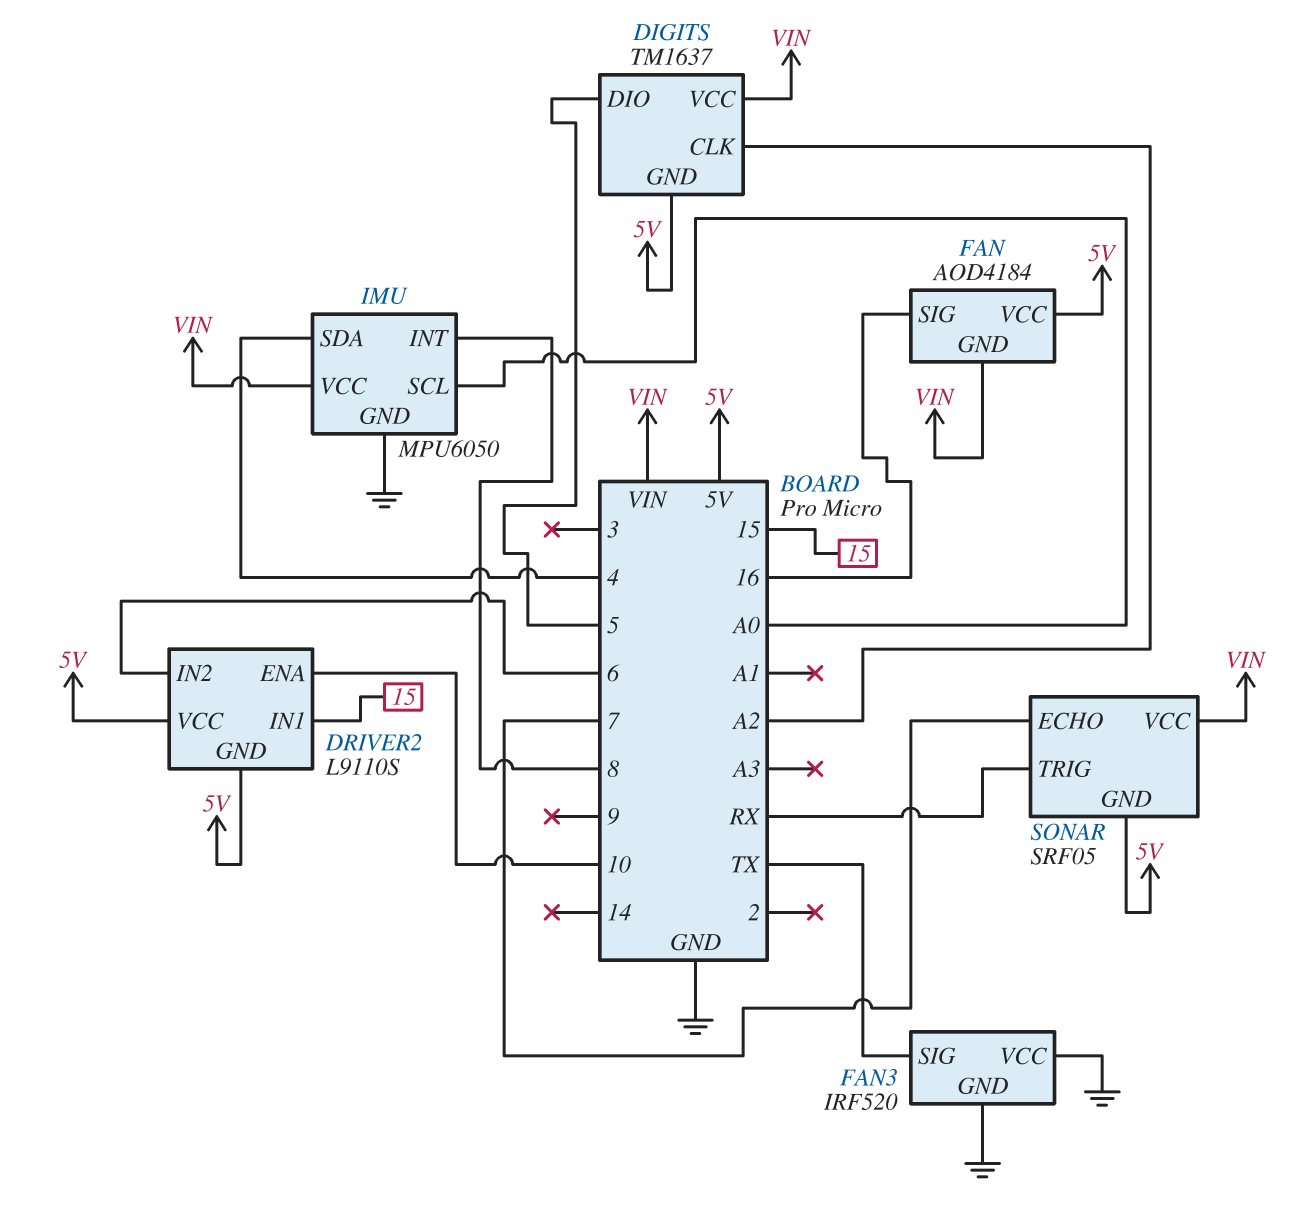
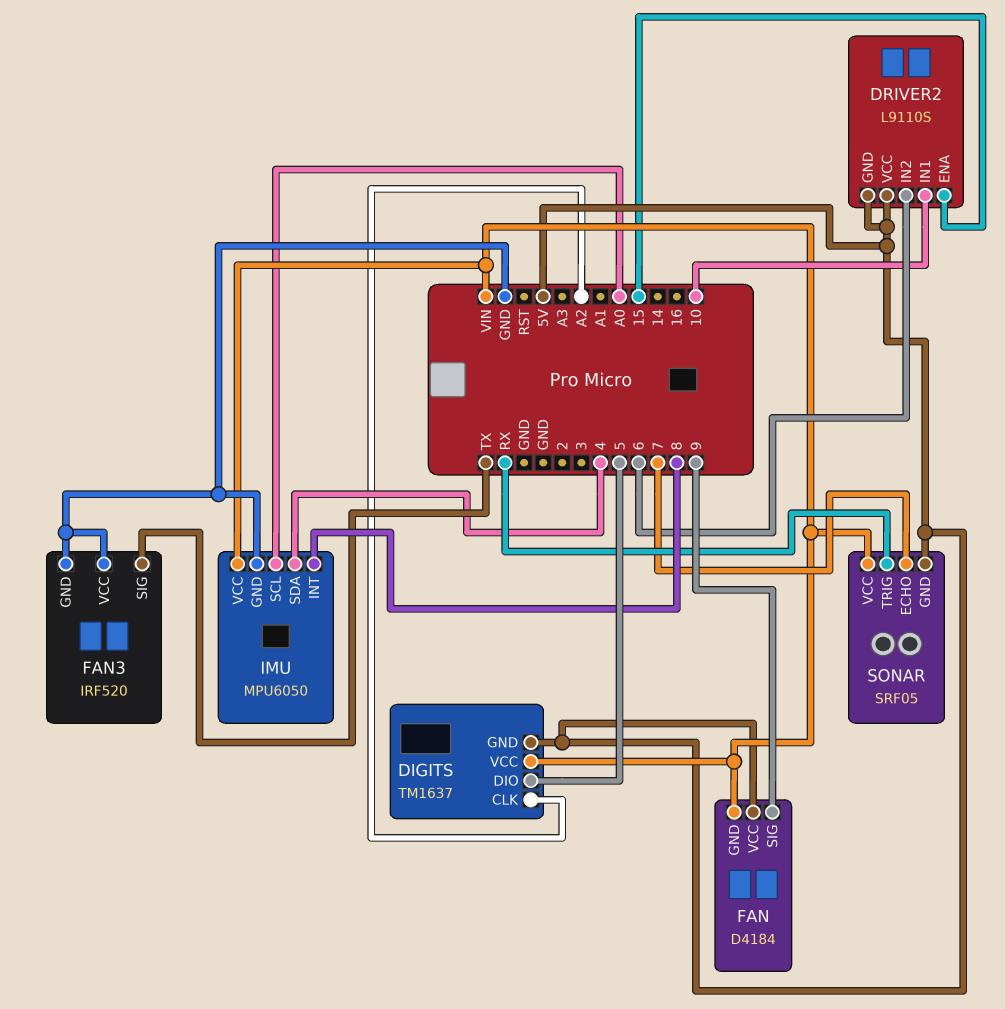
DRIVER2 pin ENA: 10 -> 15
DRIVER2 pin IN1: 15 -> 10
FAN: AOD4184 -> D4184
FAN pin SIG: 16 -> 9

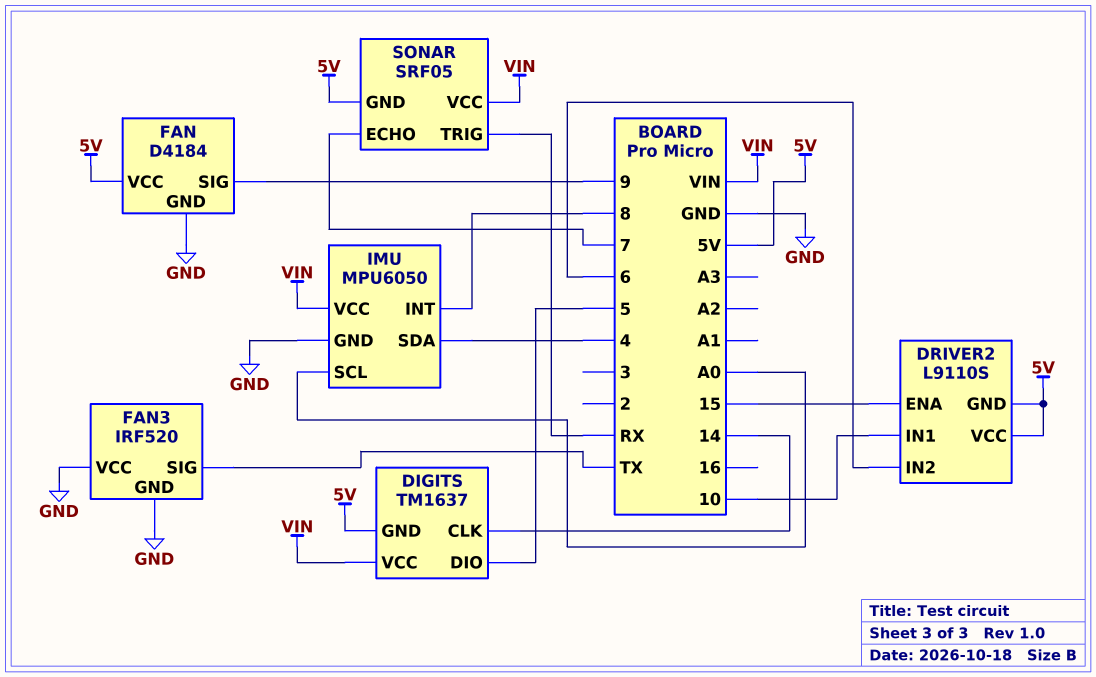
DIGITS pin CLK: A2 -> 14
FAN pin GND: VIN -> GND

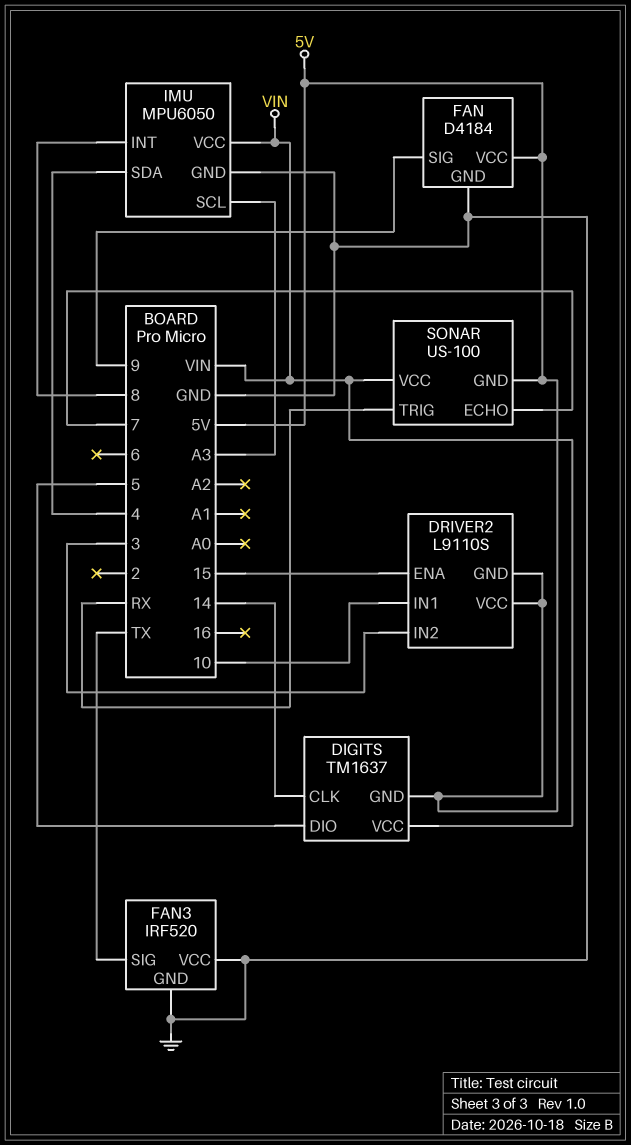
DRIVER2 pin IN2: 6 -> 3
IMU pin SCL: A0 -> A3
SONAR: SRF05 -> US-100

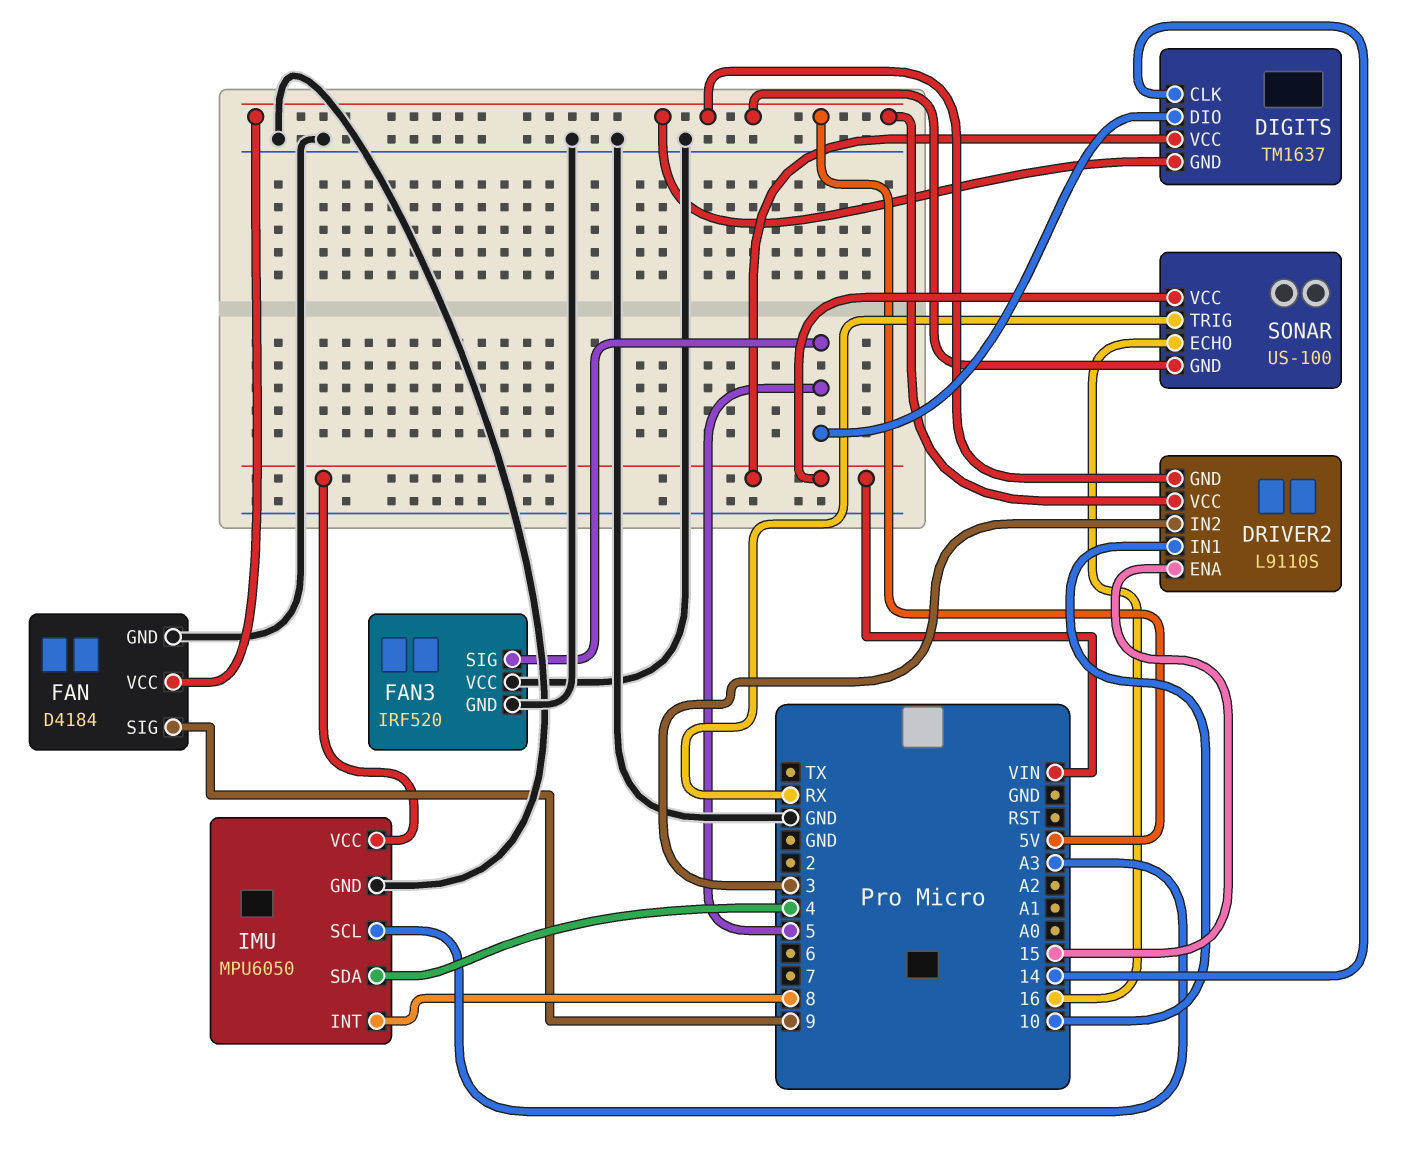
FAN3 pin SIG: TX -> 5
SONAR pin ECHO: 7 -> 16

